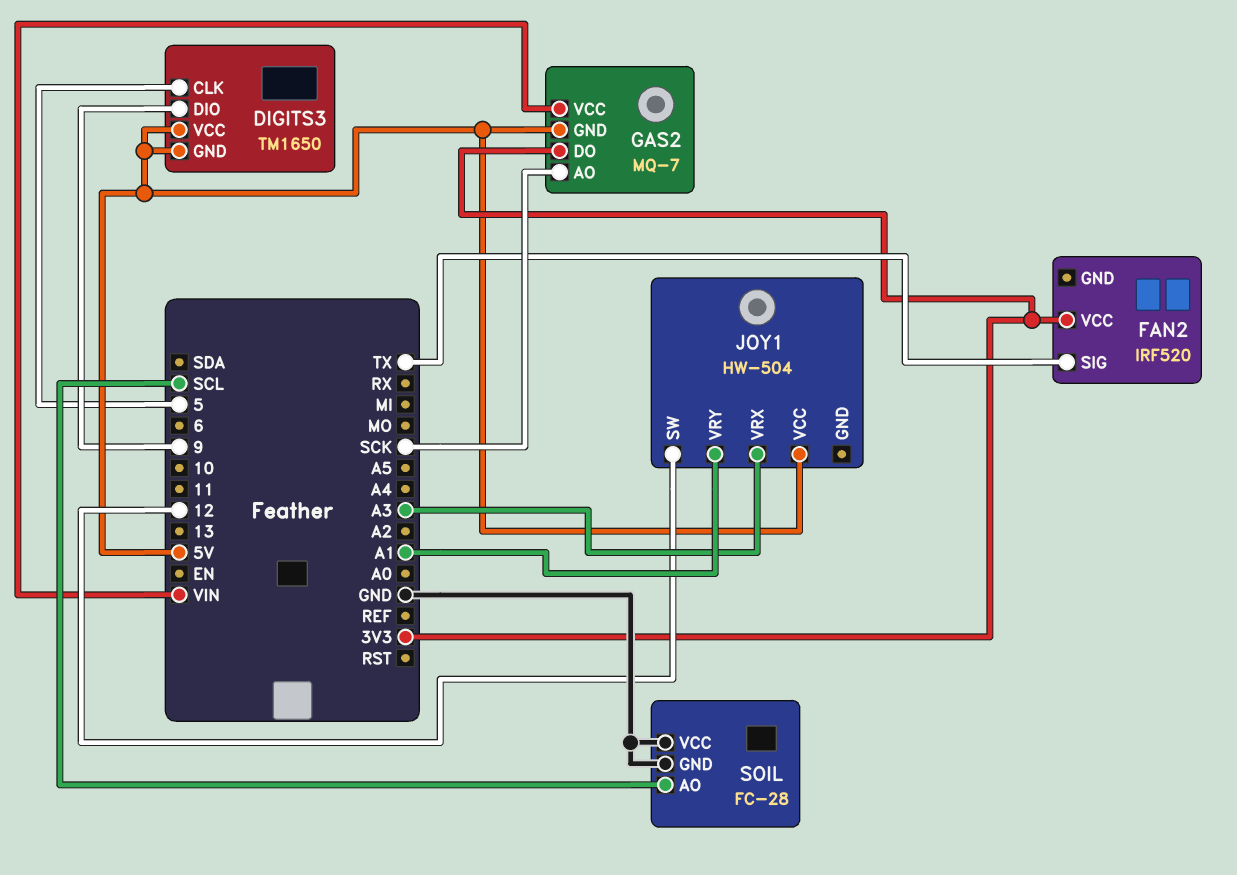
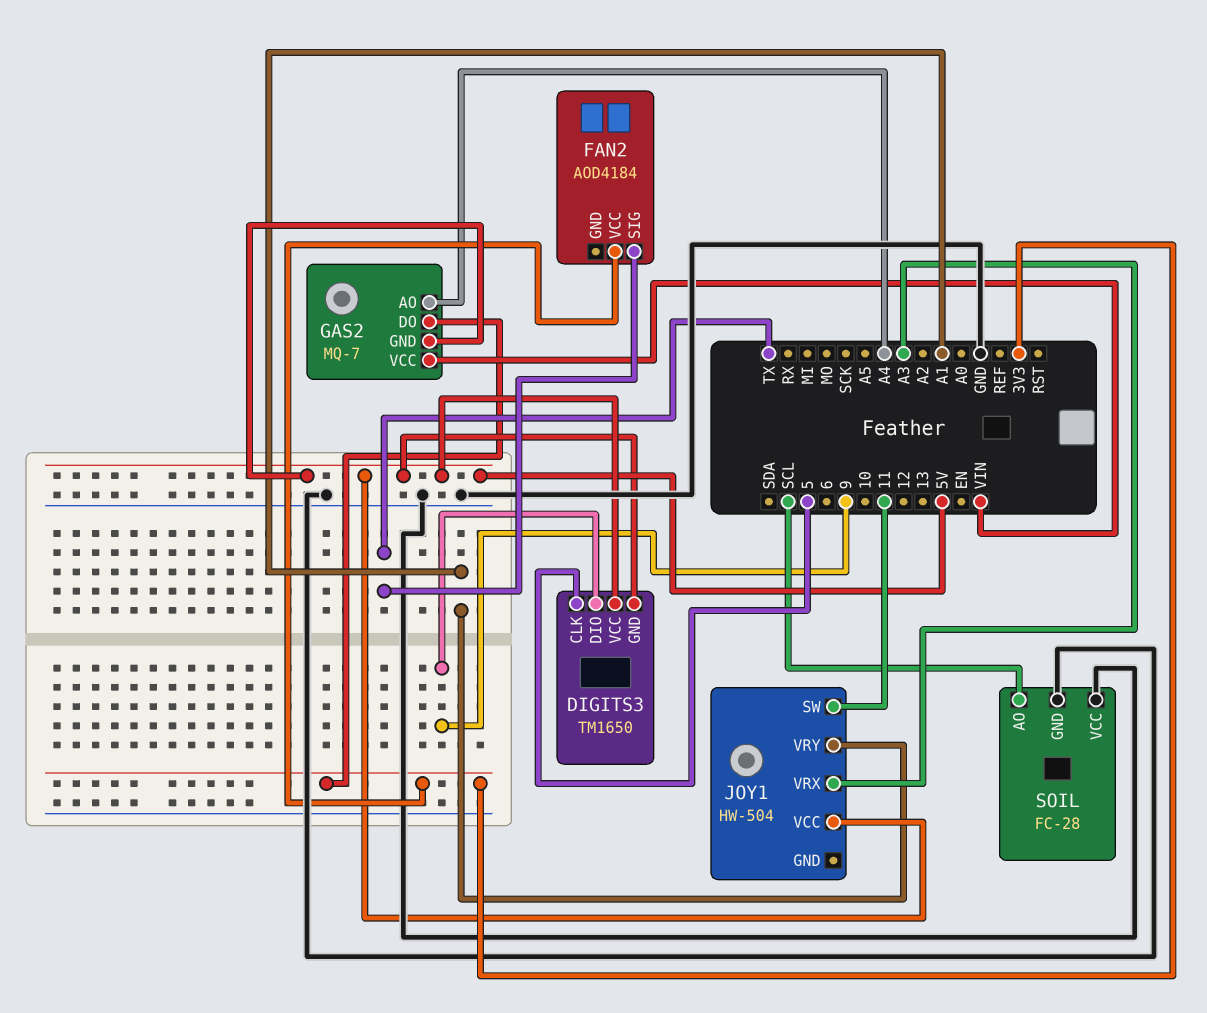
FAN2: IRF520 -> AOD4184
GAS2 pin AO: SCK -> A4
JOY1 pin SW: 12 -> 11

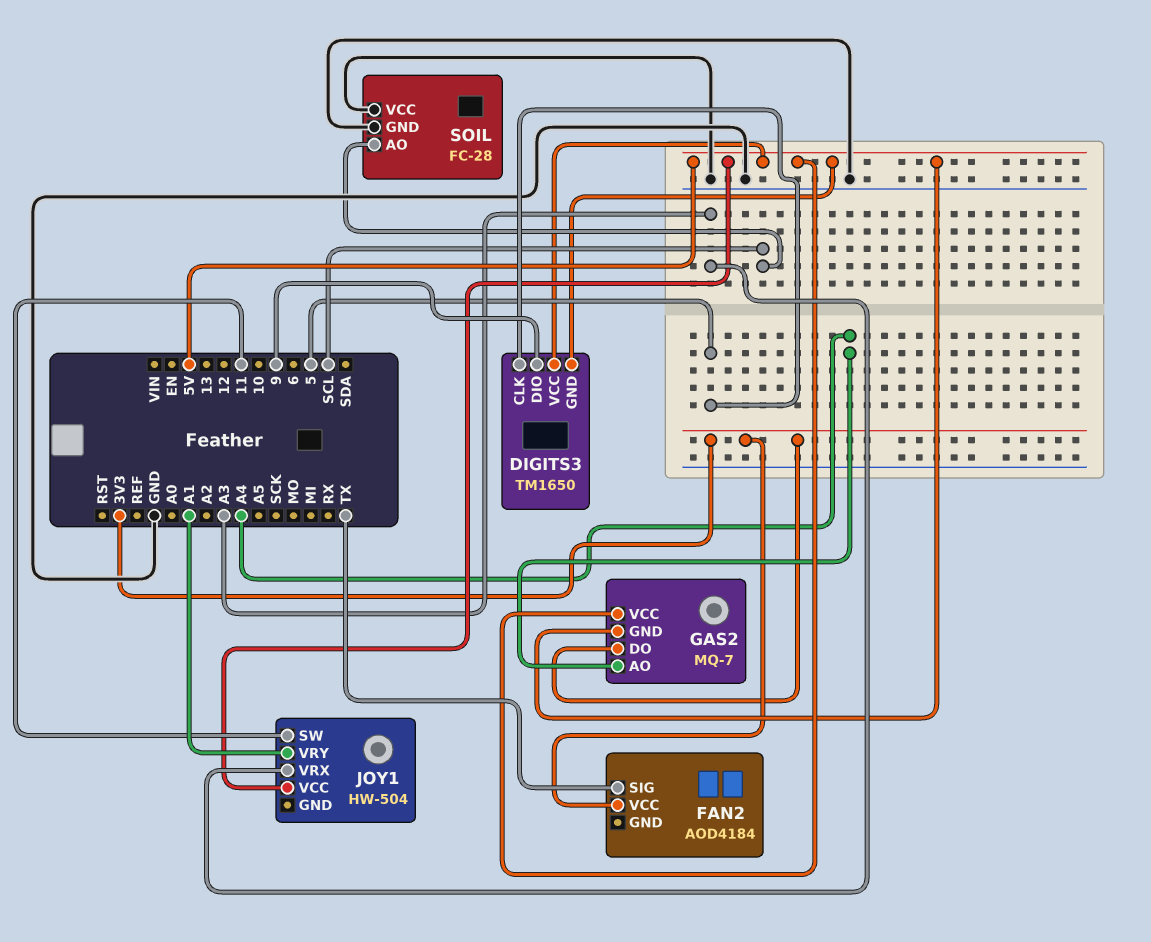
GAS2 pin VCC: VIN -> 5V

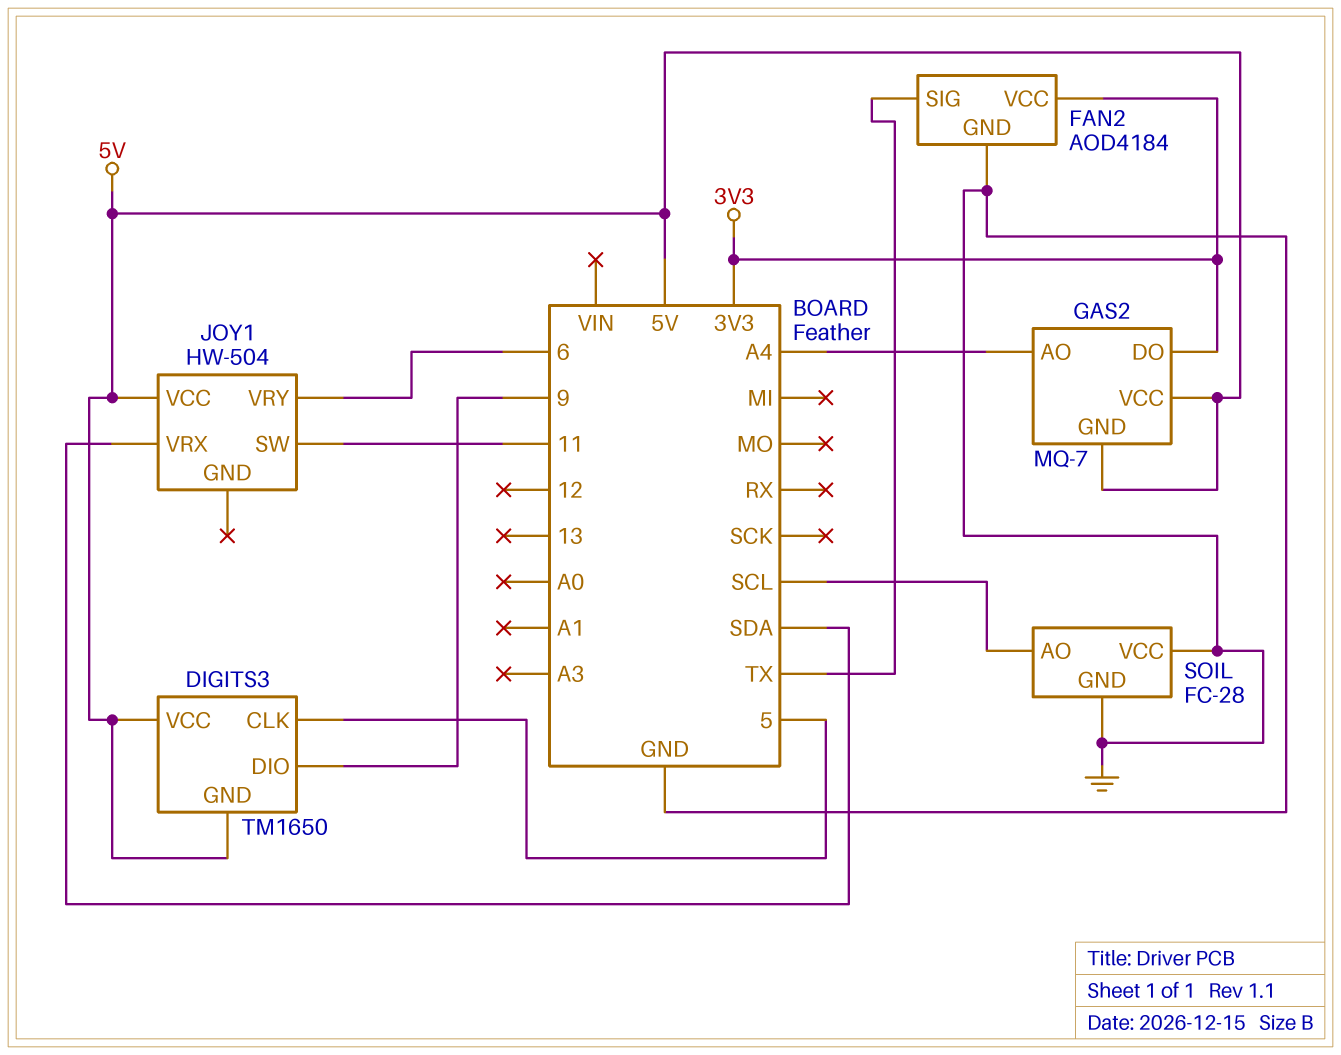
FAN2 pin GND: none -> GND
JOY1 pin VRX: A3 -> SDA
JOY1 pin VRY: A1 -> 6

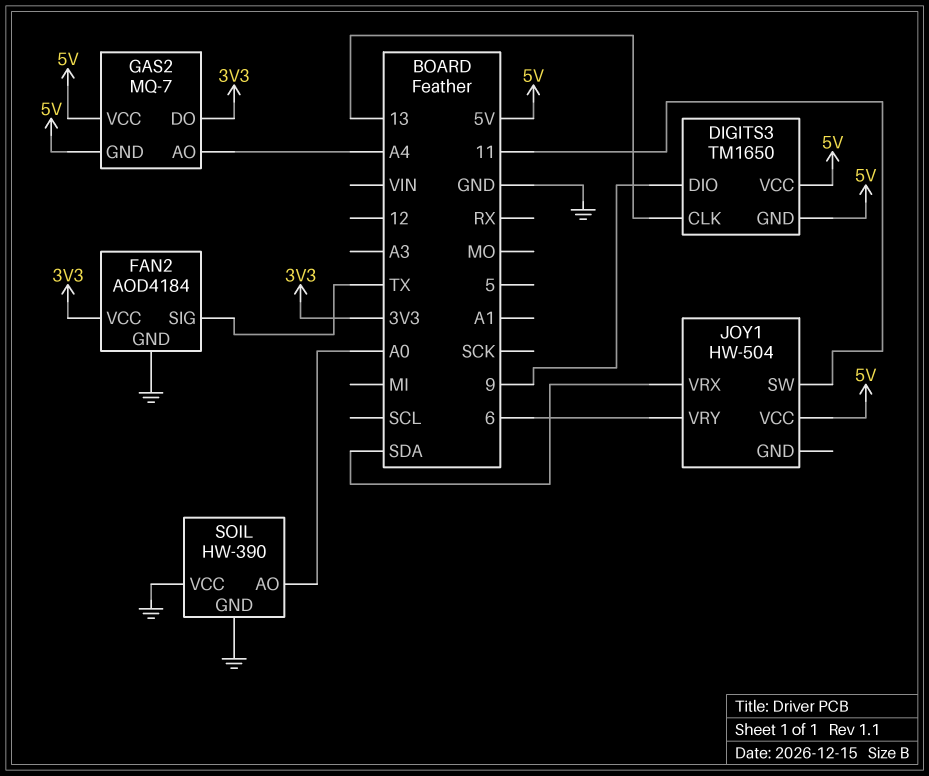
DIGITS3 pin CLK: 5 -> 13
SOIL: FC-28 -> HW-390
SOIL pin AO: SCL -> A0

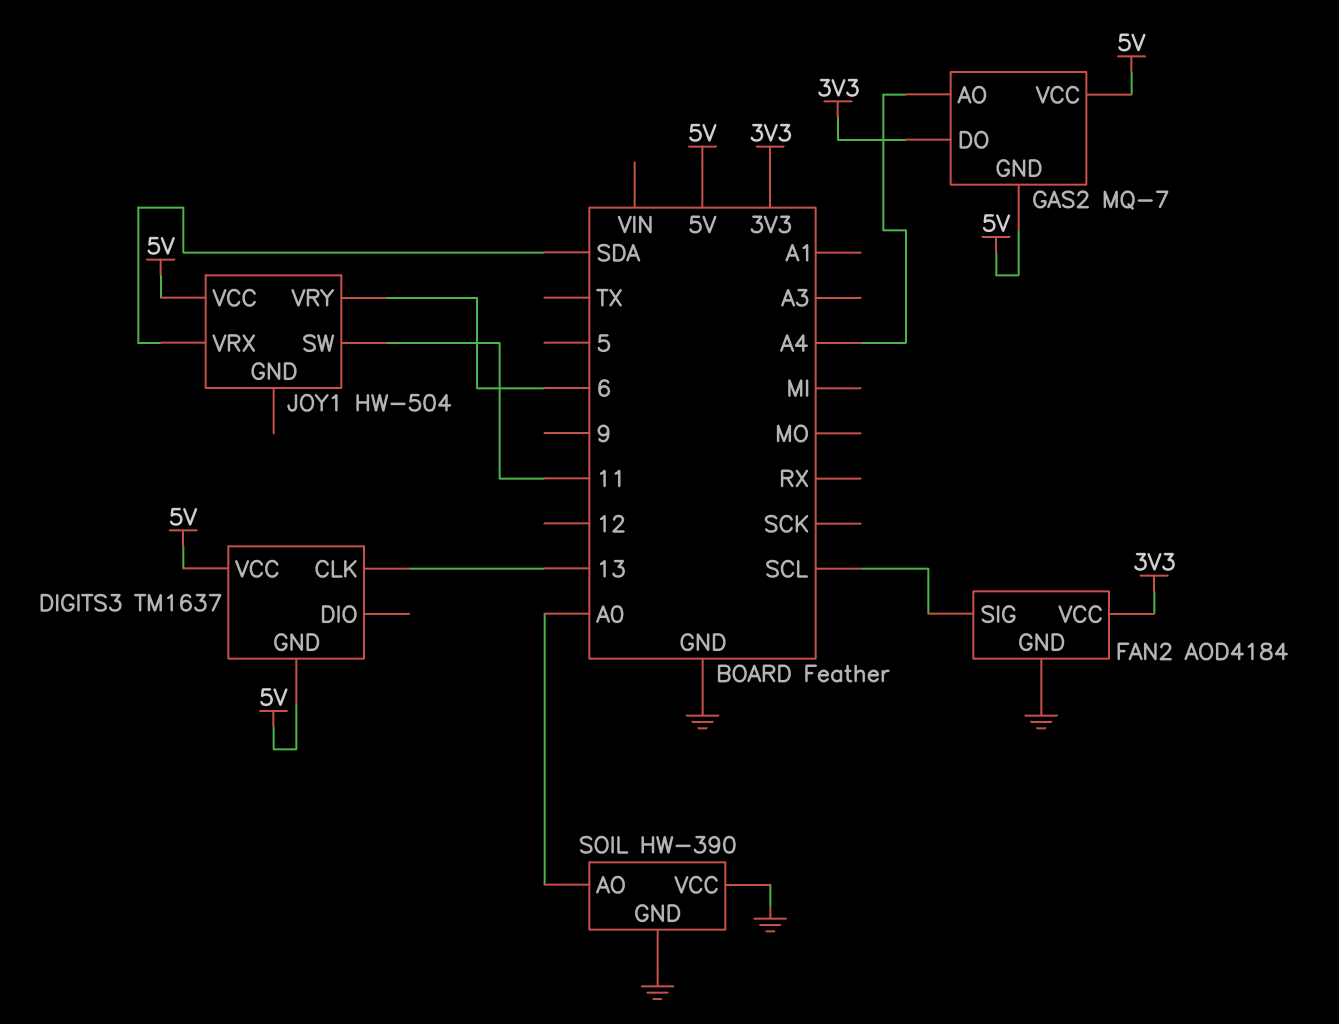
DIGITS3: TM1650 -> TM1637
DIGITS3 pin DIO: 9 -> none
FAN2 pin SIG: TX -> SCL

